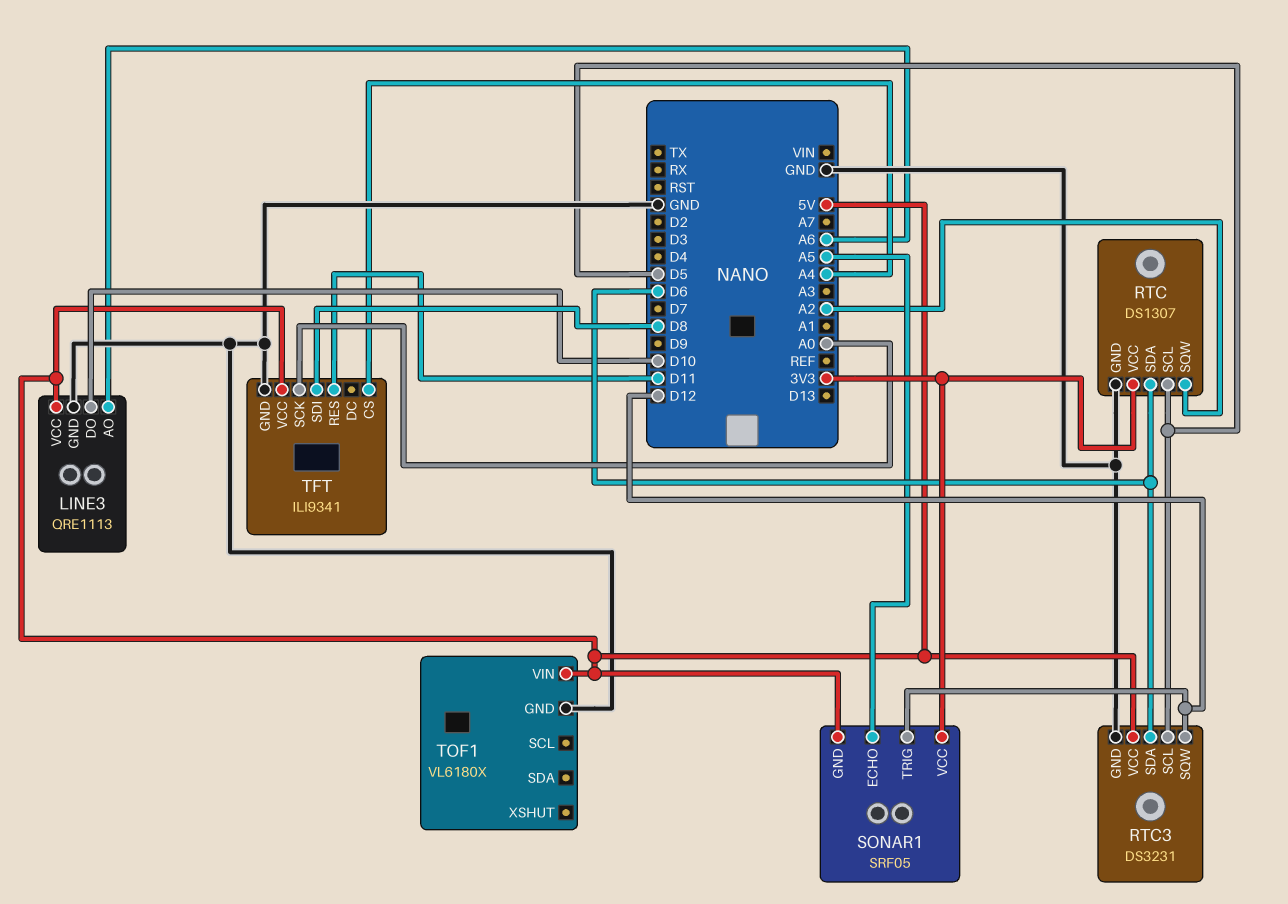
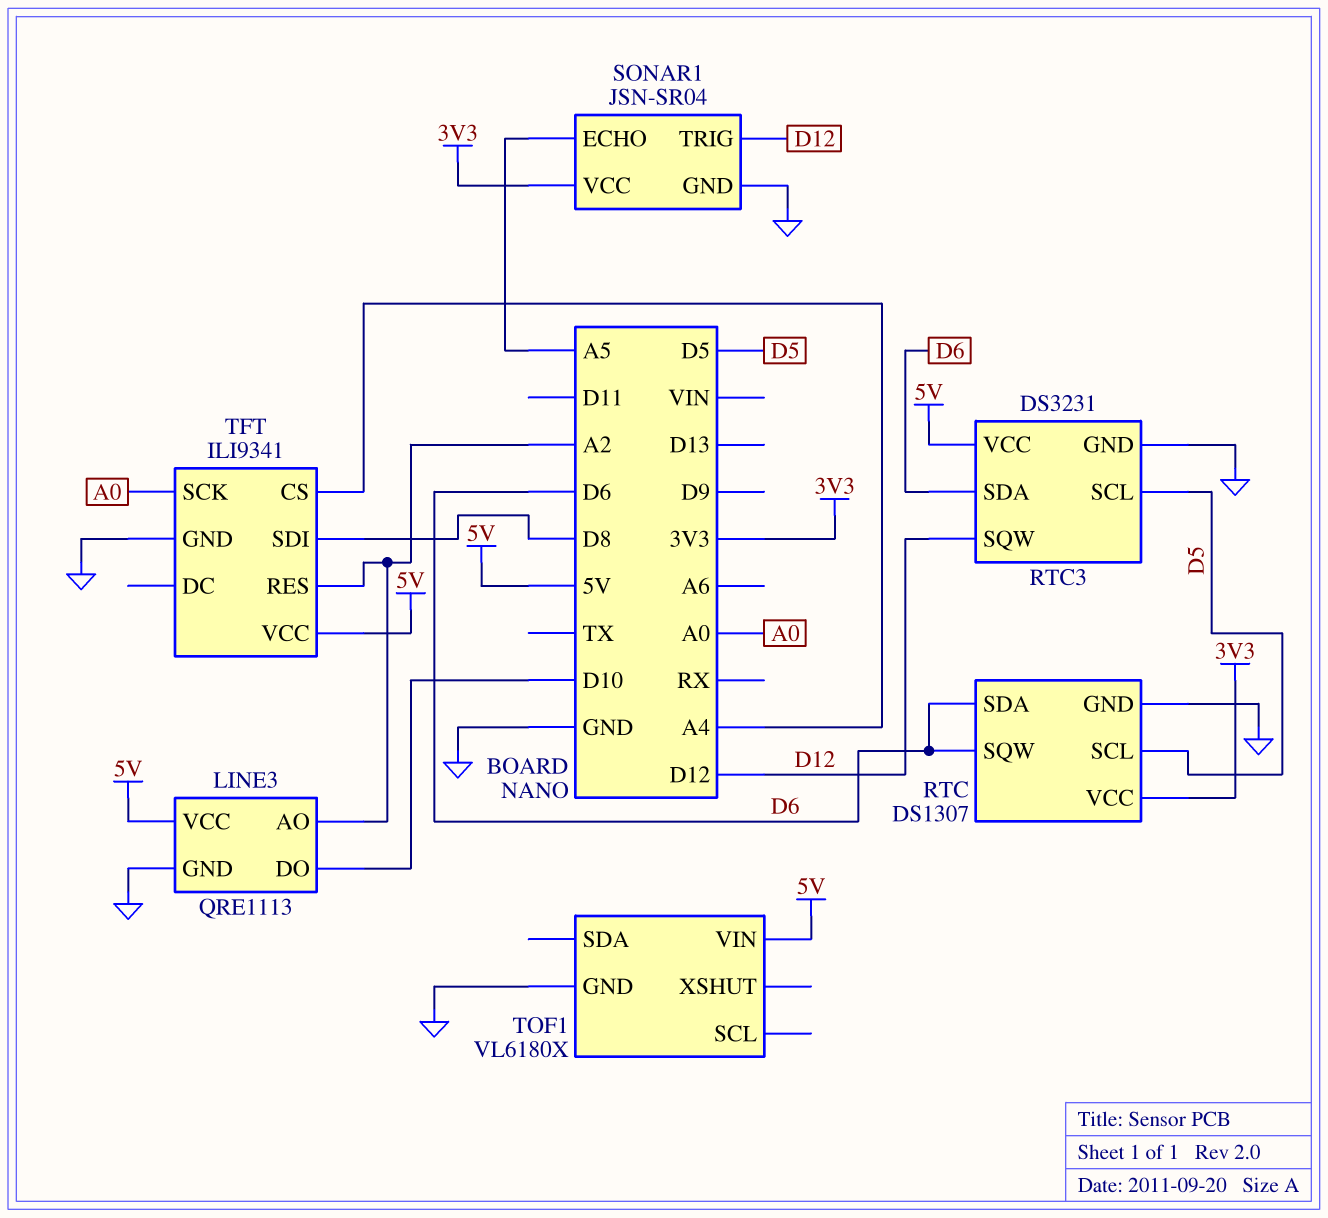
LINE3 pin AO: A6 -> A2
RTC pin SQW: A2 -> D6
SONAR1: SRF05 -> JSN-SR04
SONAR1 pin GND: 5V -> GND
TFT pin RES: D11 -> A2

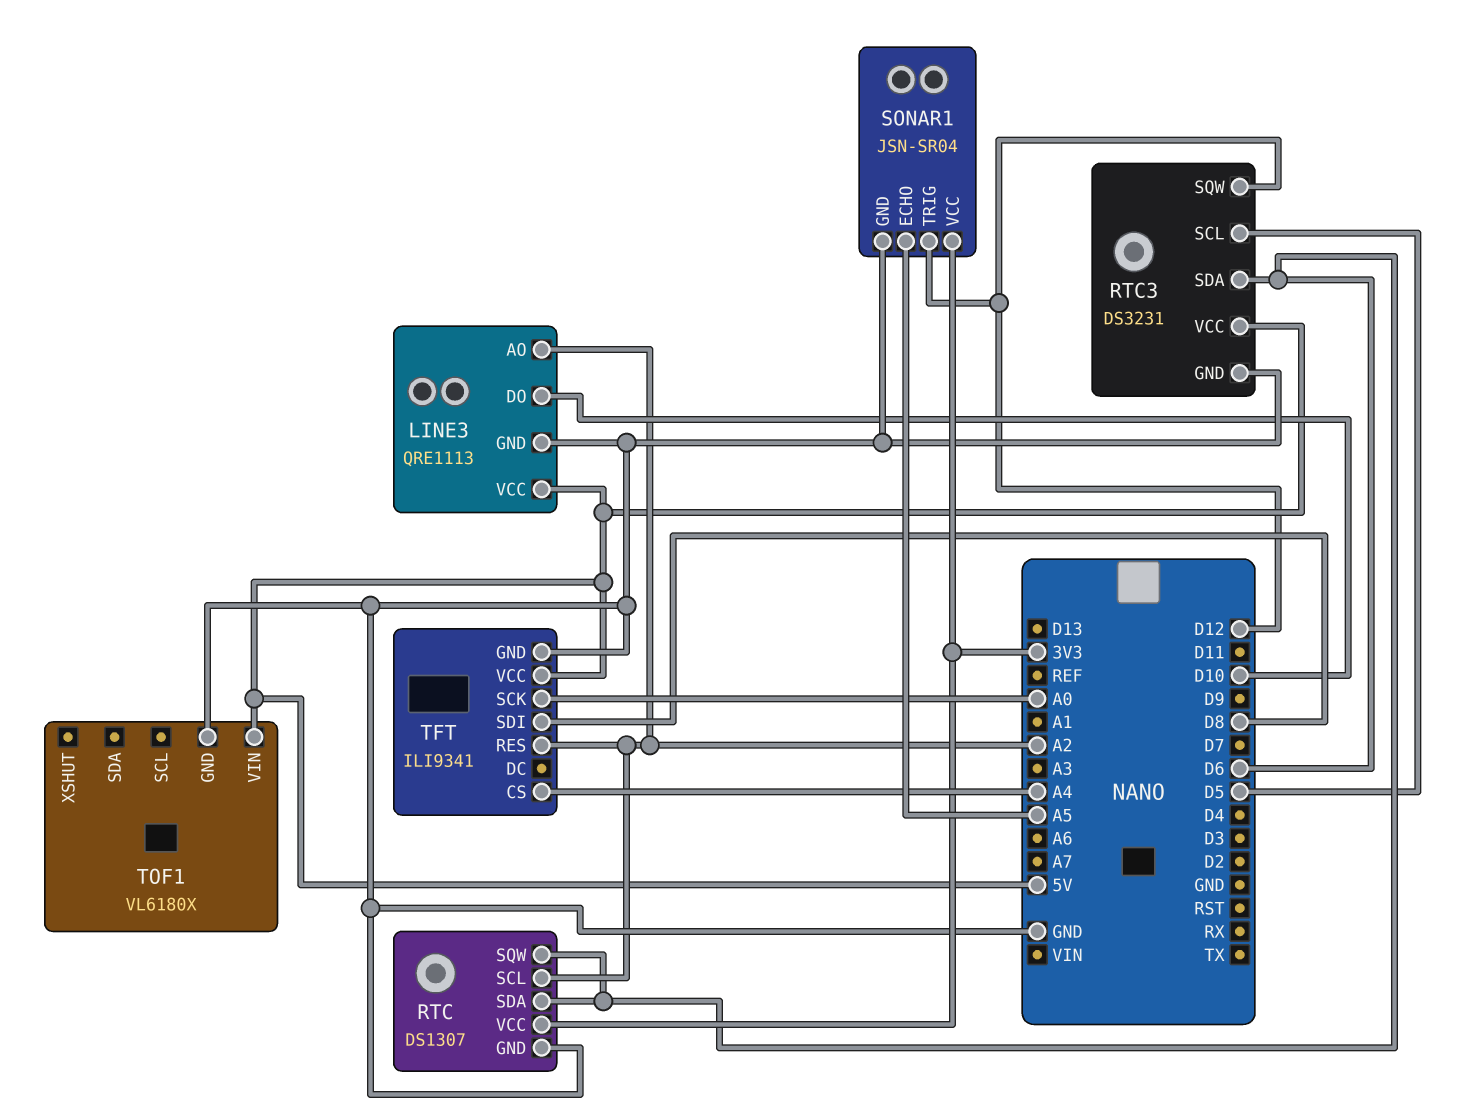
RTC pin SCL: D5 -> A2

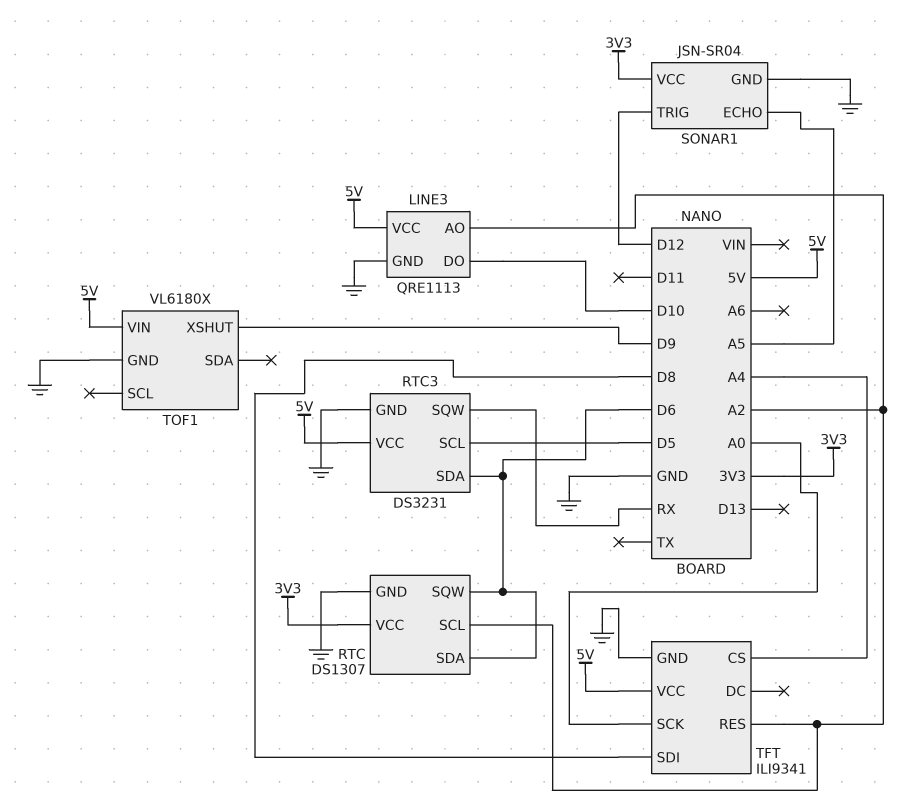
RTC3 pin SQW: D12 -> RX
TOF1 pin XSHUT: none -> D9

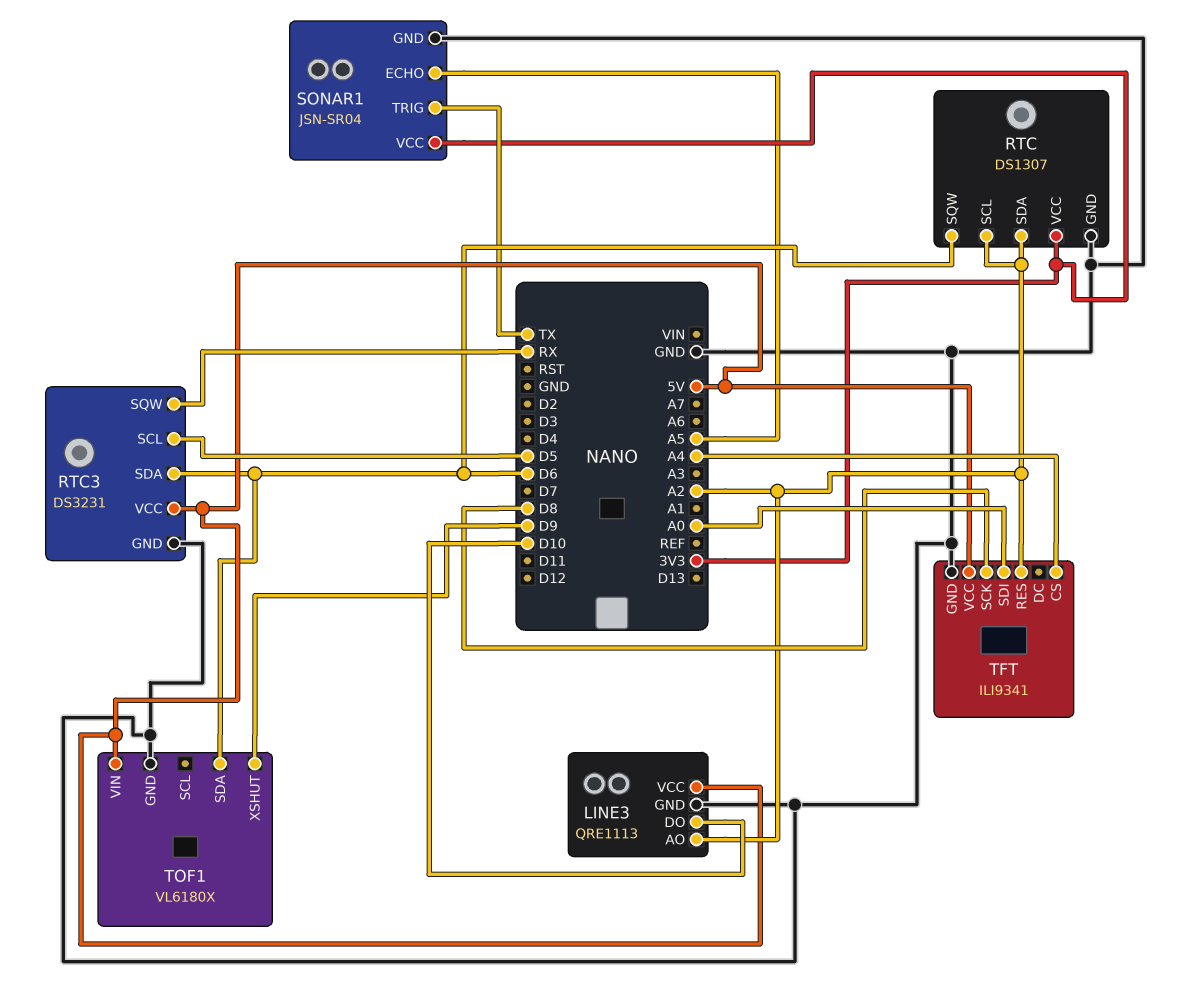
RTC pin SDA: D6 -> A2
SONAR1 pin TRIG: D12 -> TX
TFT pin SCK: A0 -> D8
TFT pin SDI: D8 -> A0
TOF1 pin SDA: none -> D6

